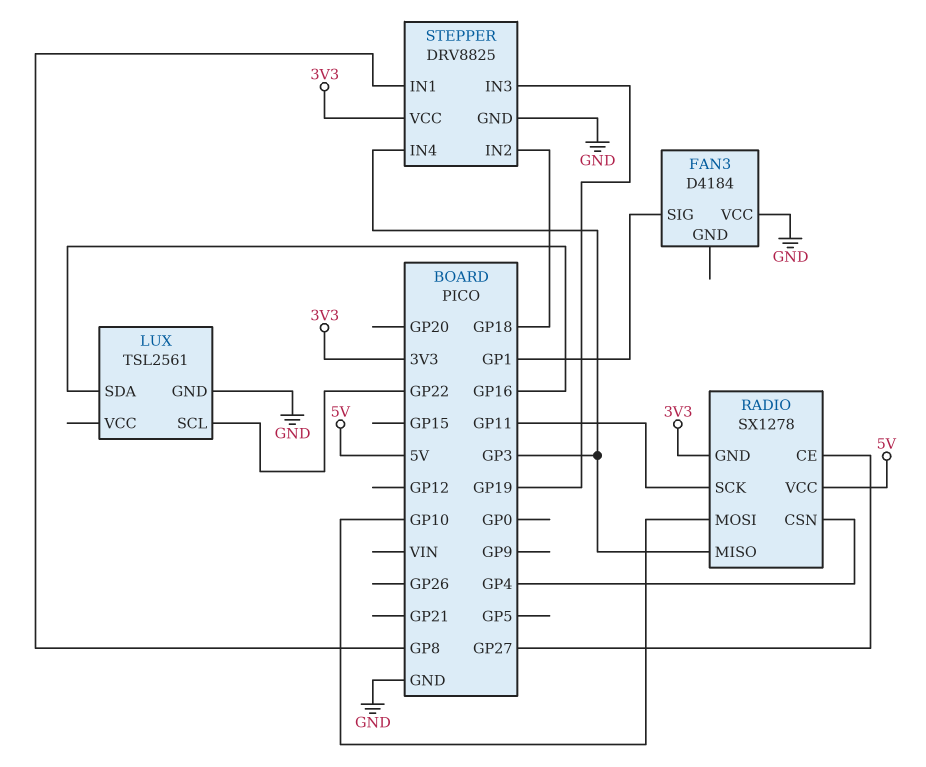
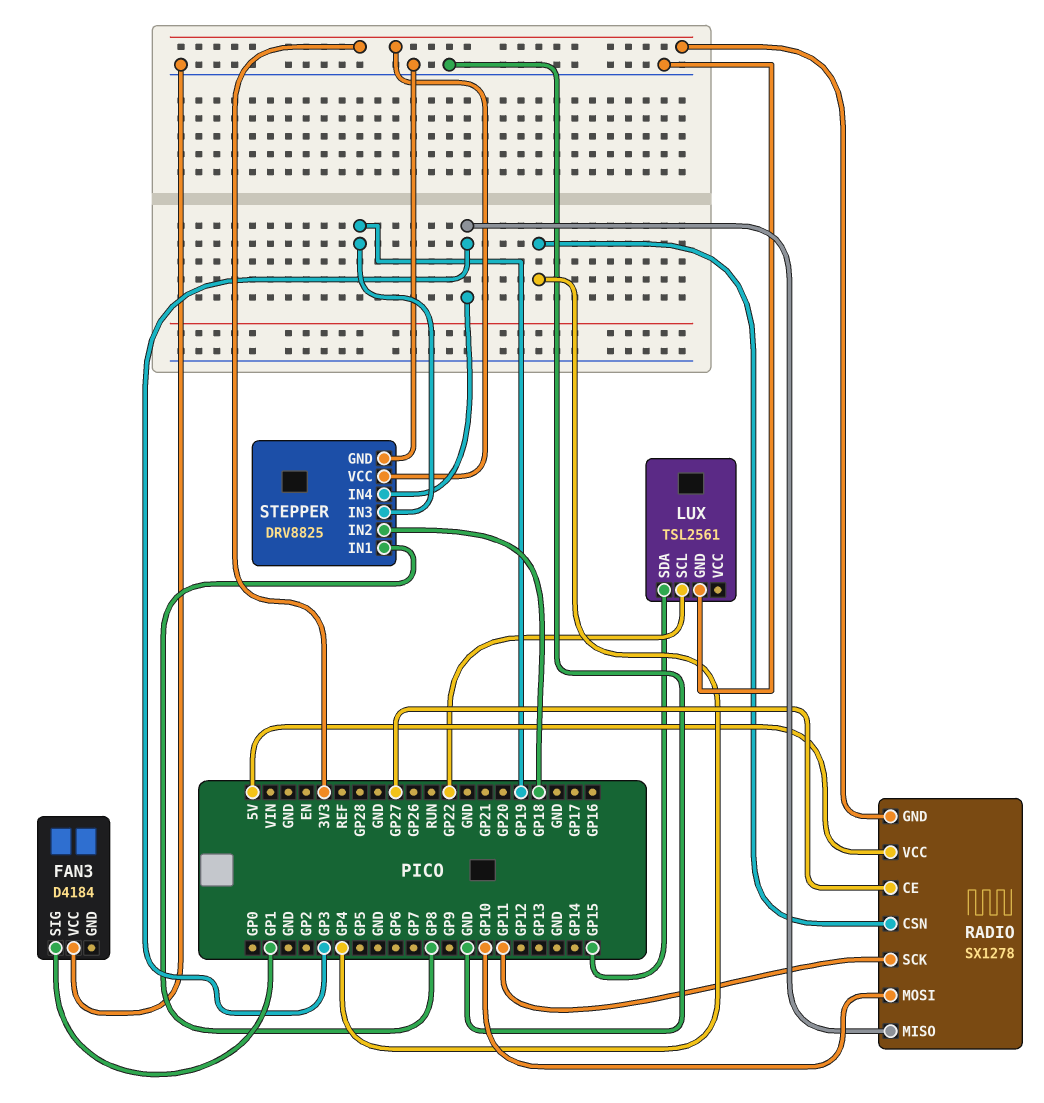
LUX pin SDA: GP16 -> GP15

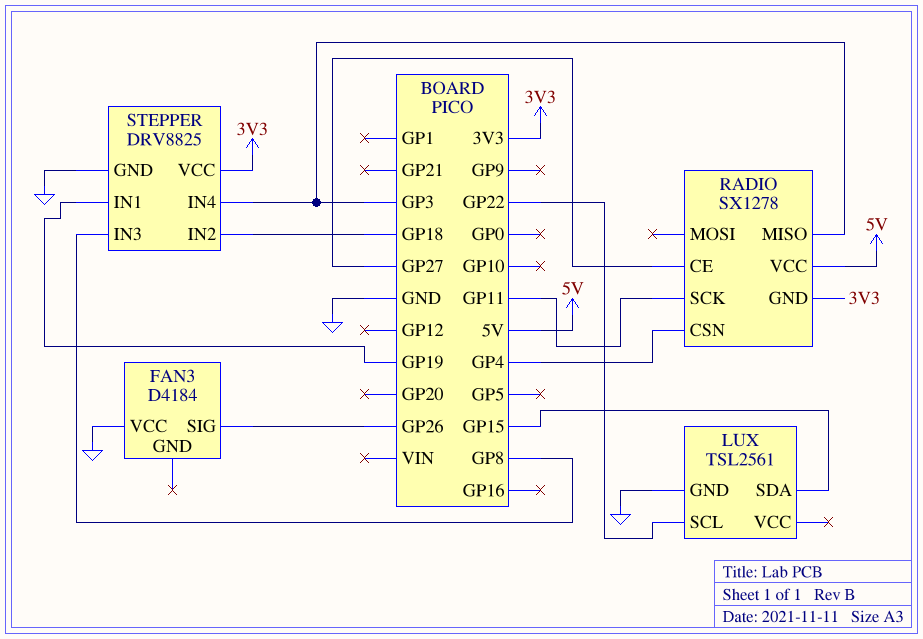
FAN3 pin SIG: GP1 -> GP26
RADIO pin MOSI: GP10 -> none
STEPPER pin IN1: GP8 -> GP19
STEPPER pin IN3: GP19 -> GP8

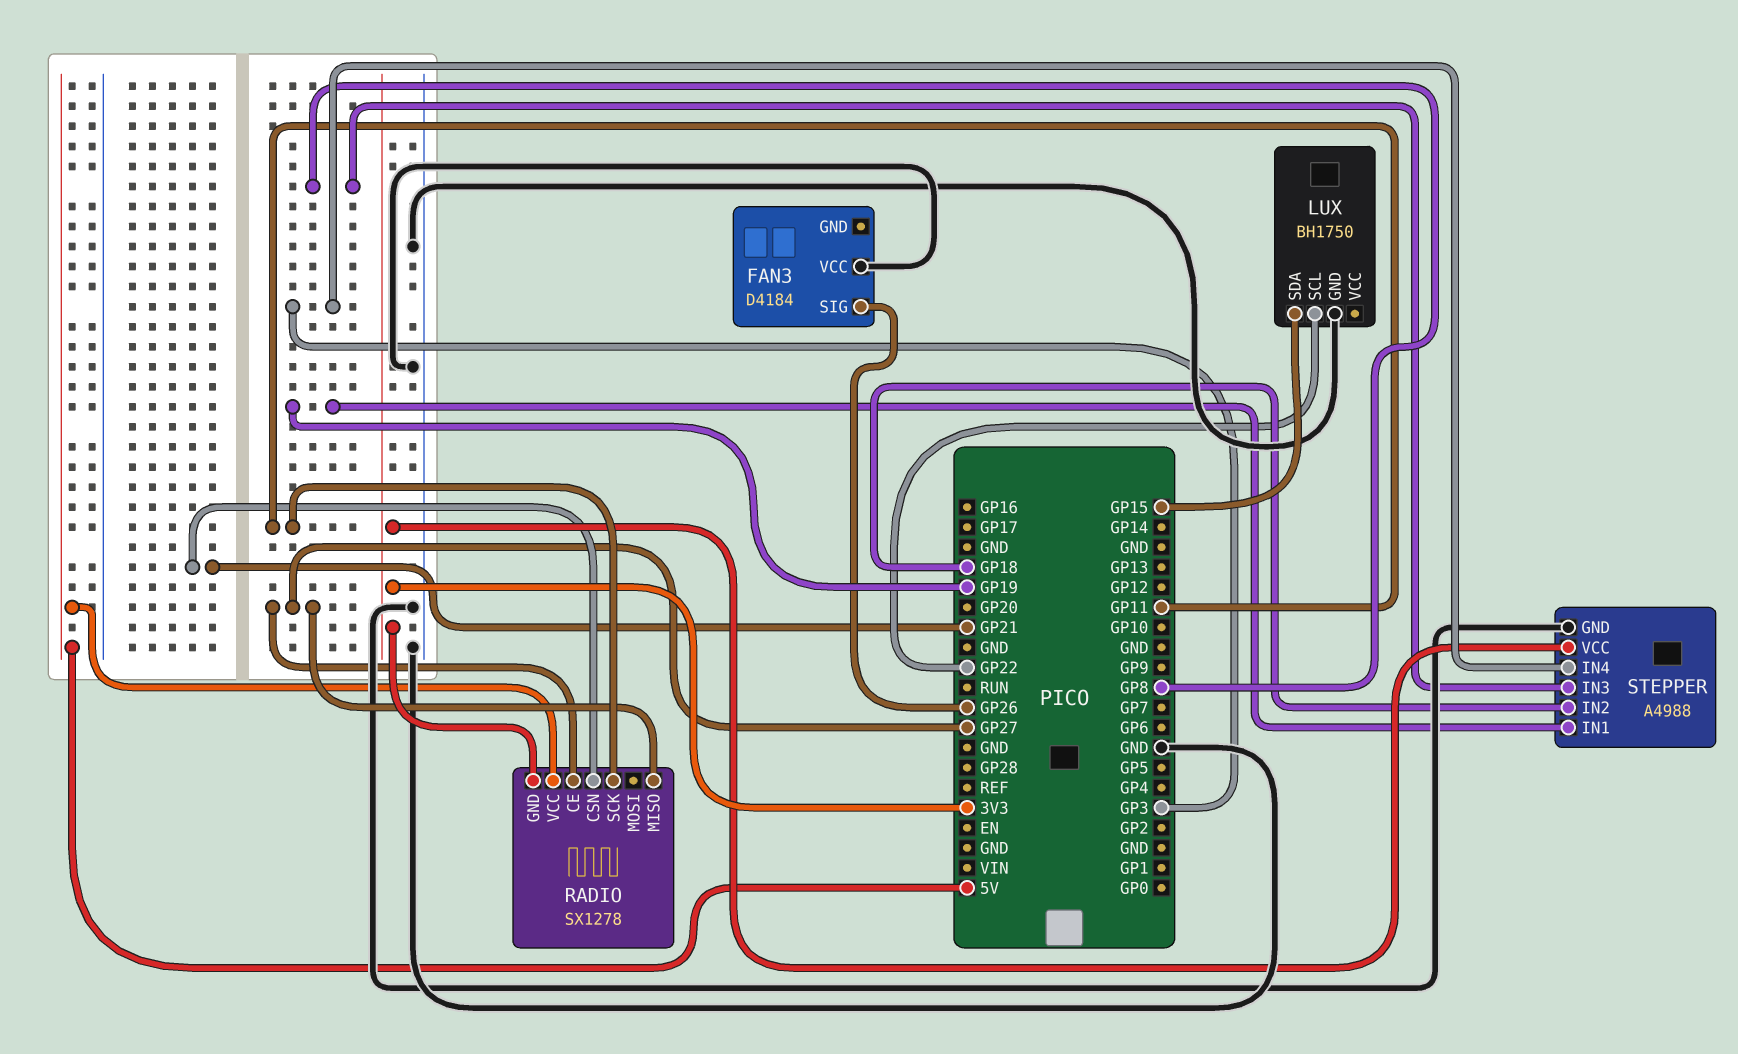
LUX: TSL2561 -> BH1750
RADIO pin CSN: GP4 -> GP21
RADIO pin MISO: GP3 -> GP27
STEPPER: DRV8825 -> A4988

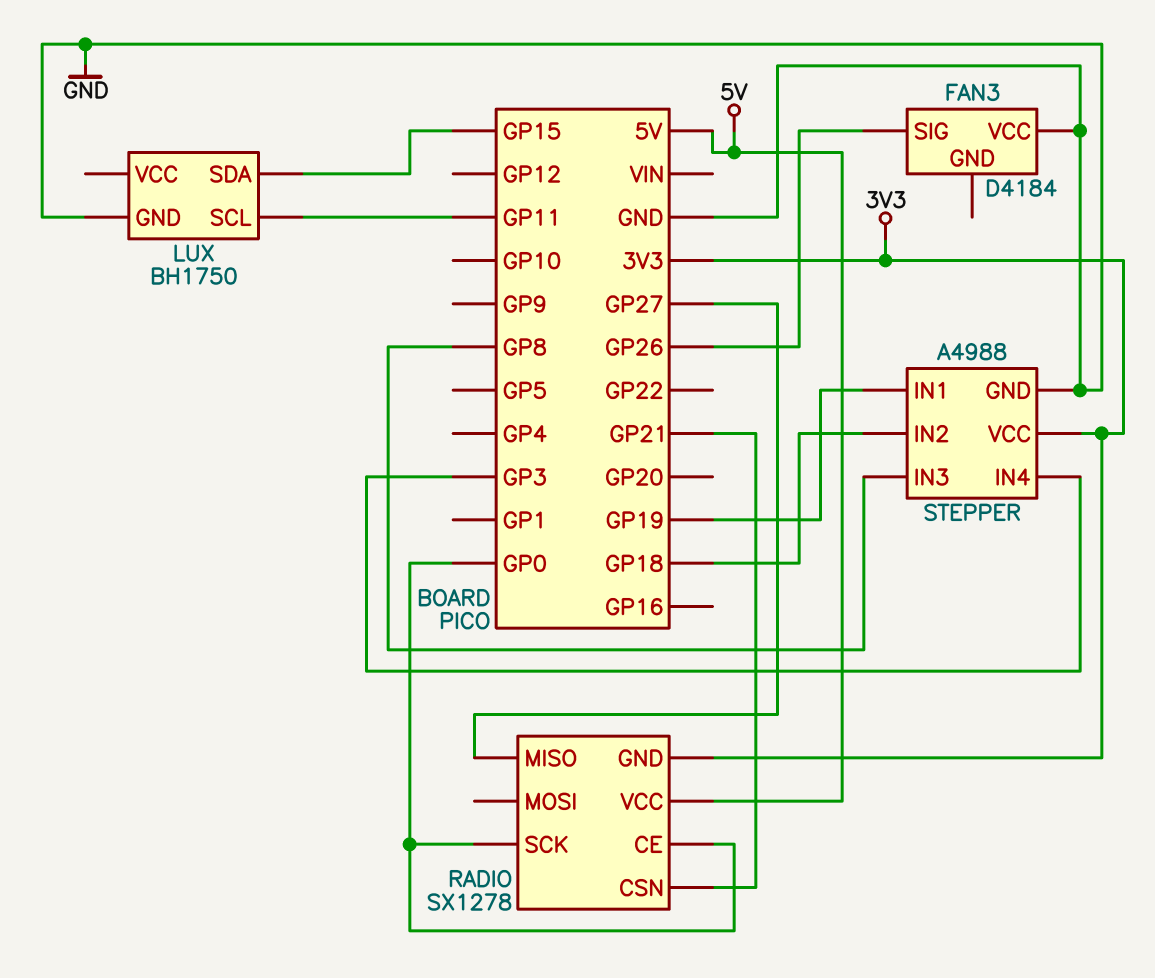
LUX pin SCL: GP22 -> GP11
RADIO pin CE: GP27 -> GP0
RADIO pin SCK: GP11 -> GP0

